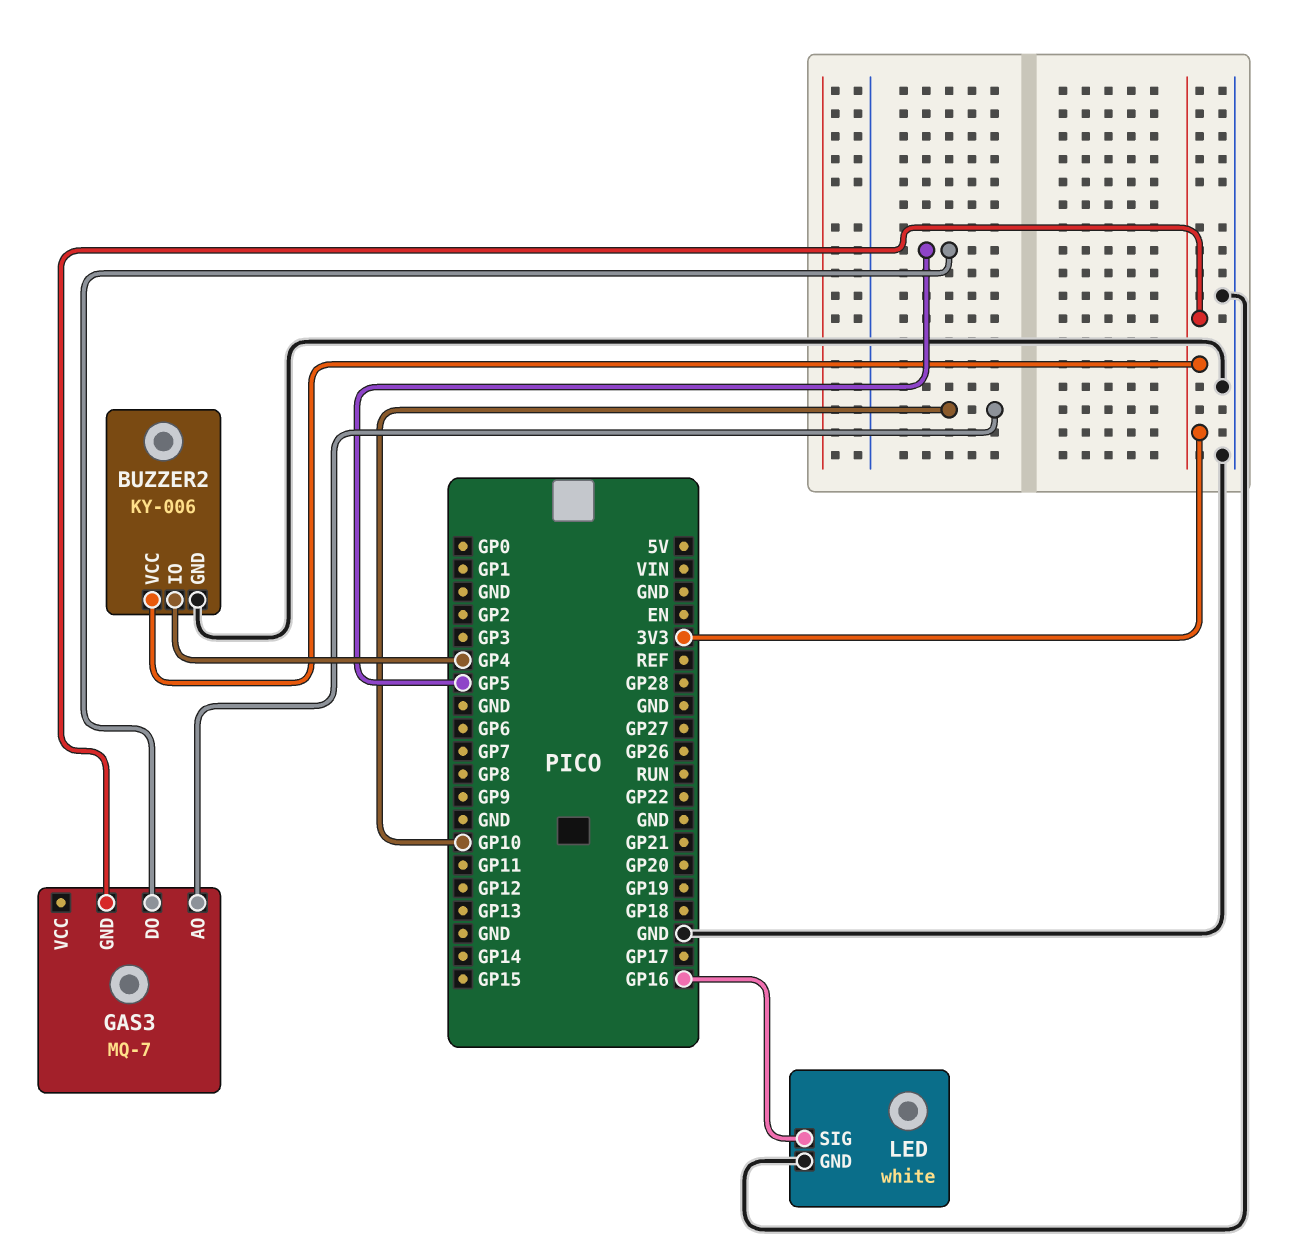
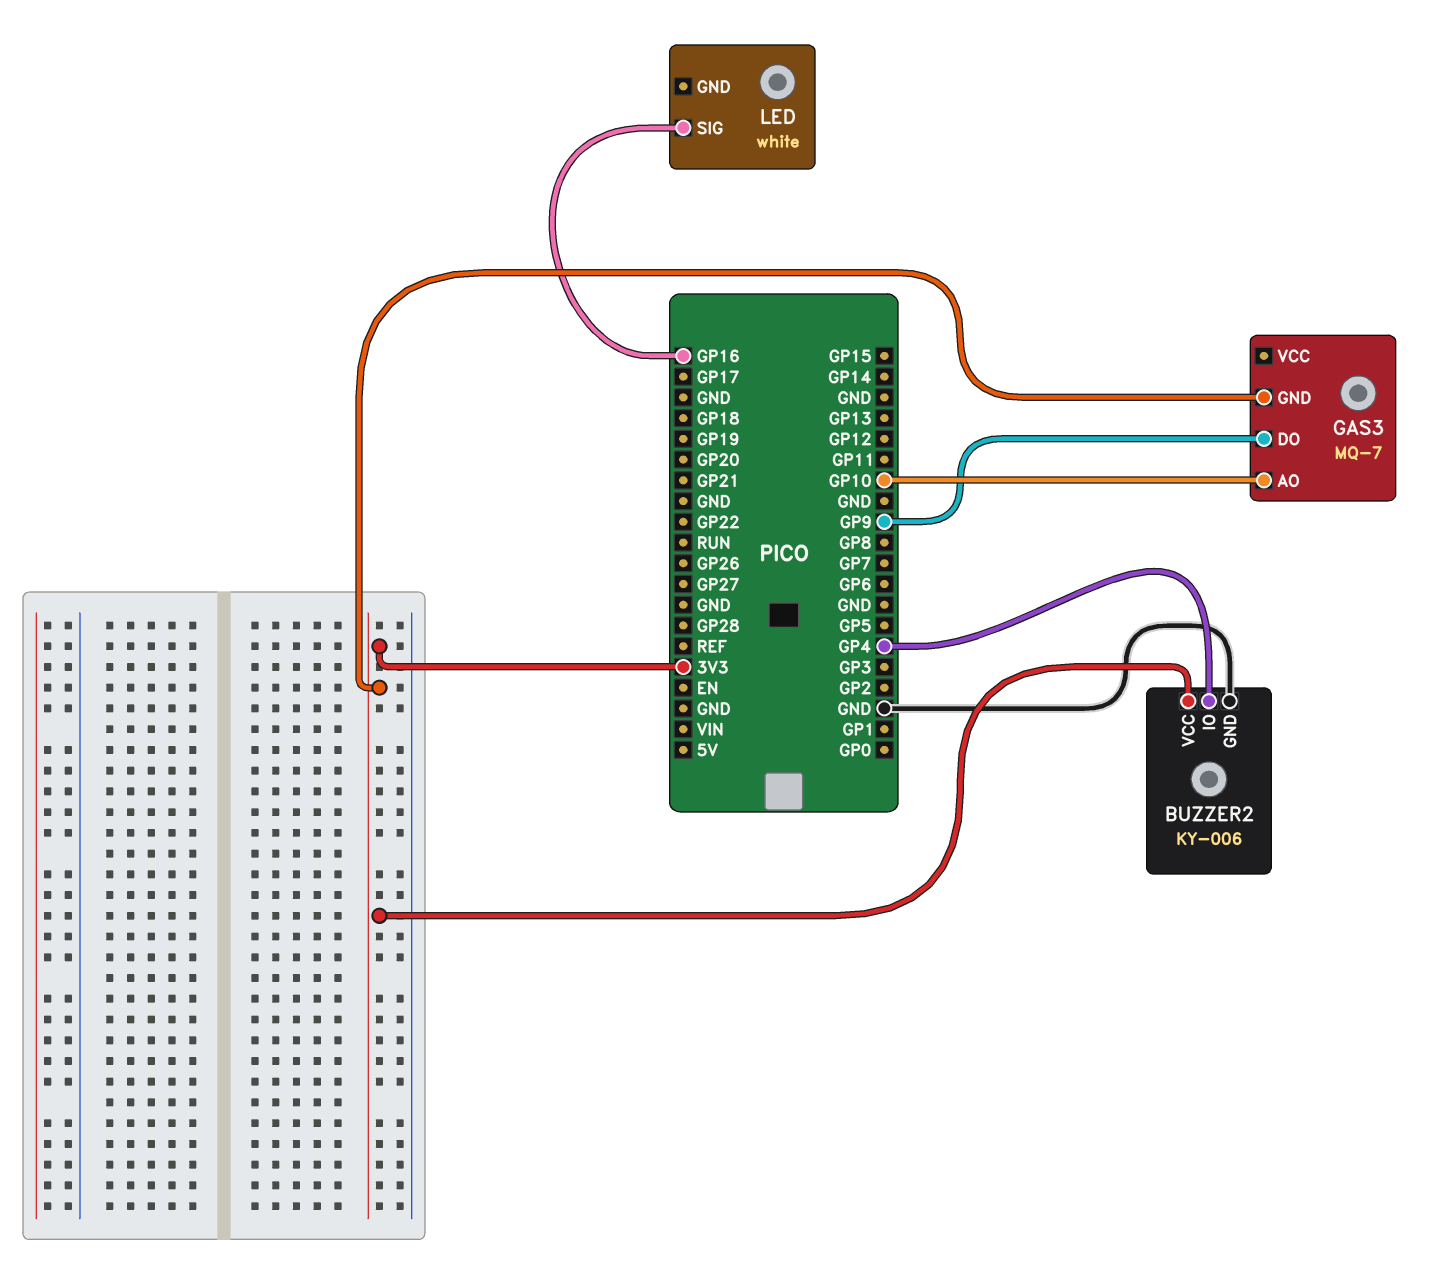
GAS3 pin DO: GP5 -> GP9
LED pin GND: GND -> none

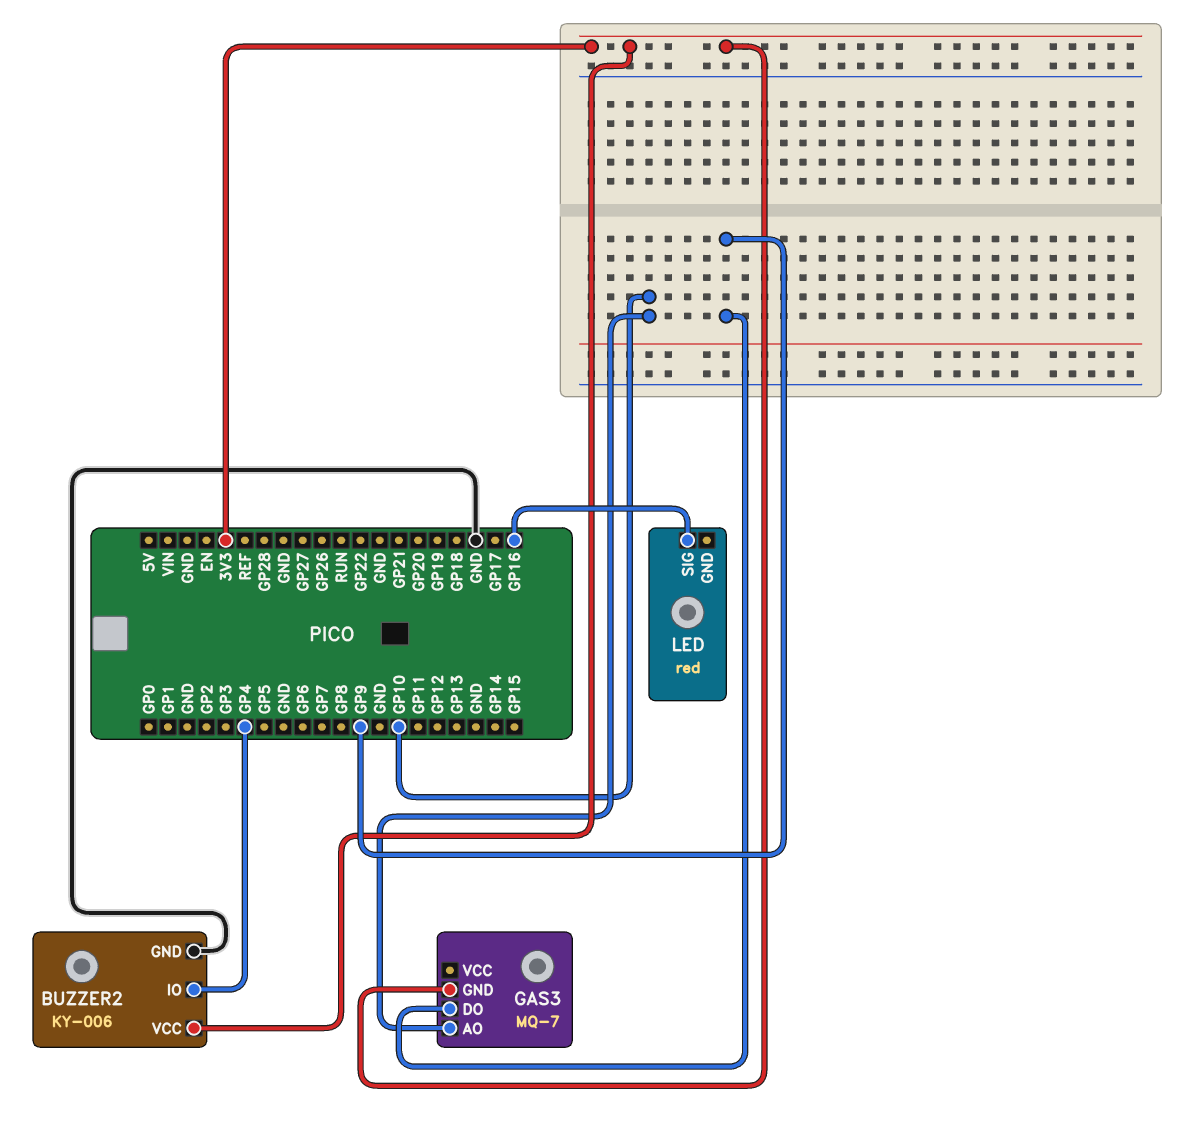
LED: white -> red

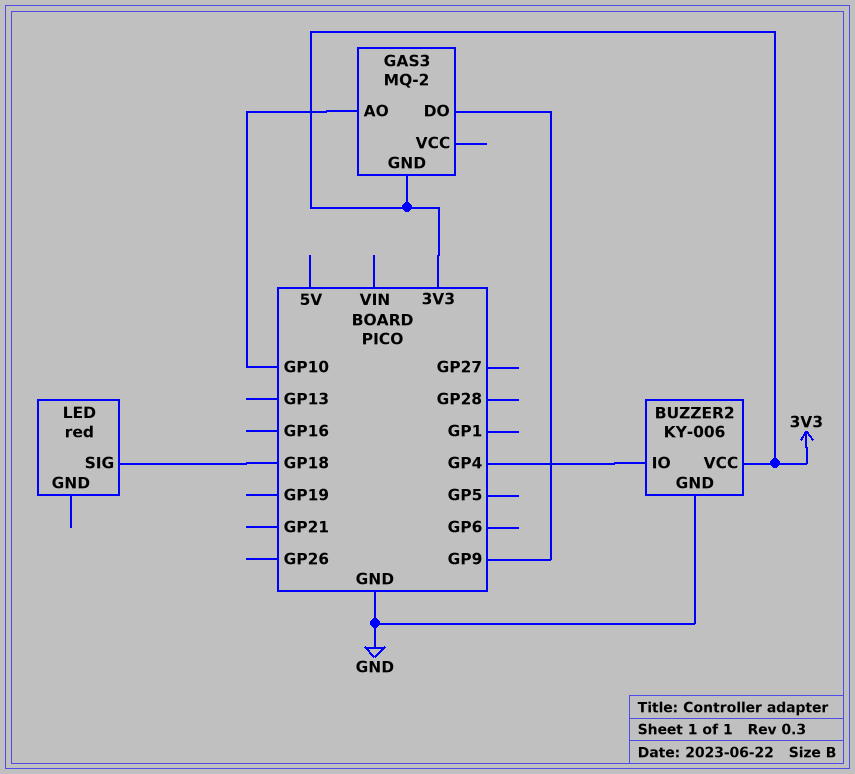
GAS3: MQ-7 -> MQ-2
LED pin SIG: GP16 -> GP18

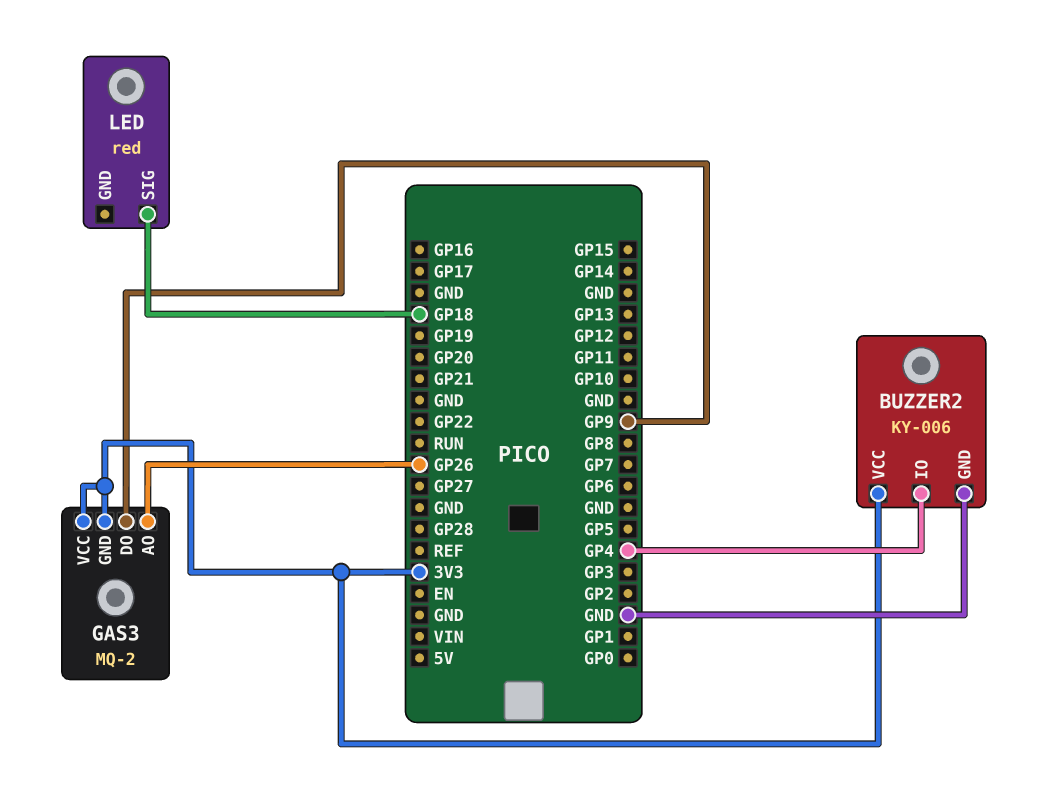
GAS3 pin AO: GP10 -> GP26
GAS3 pin VCC: none -> 3V3

